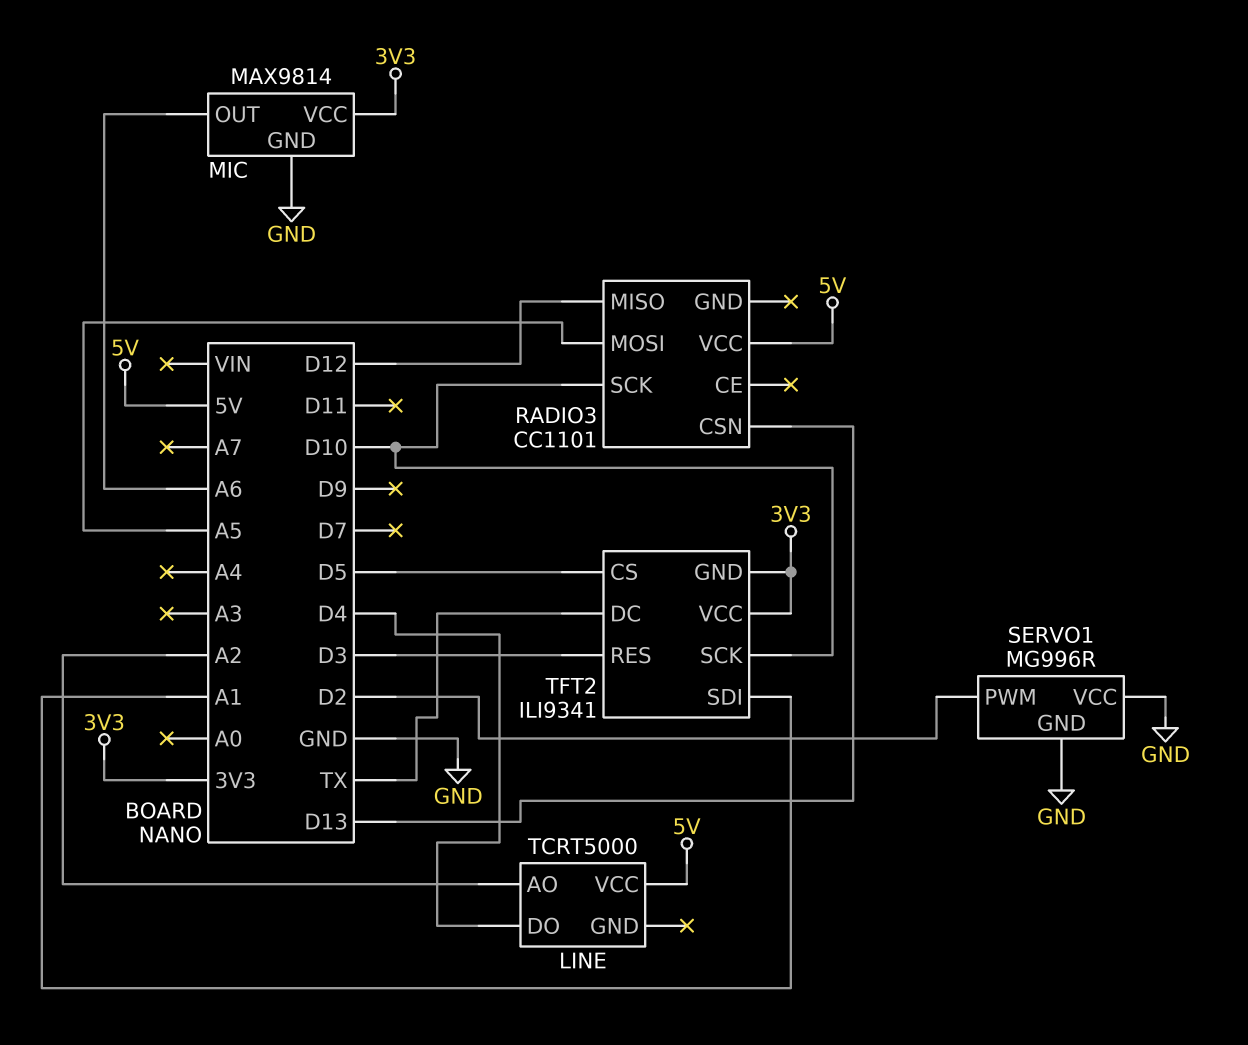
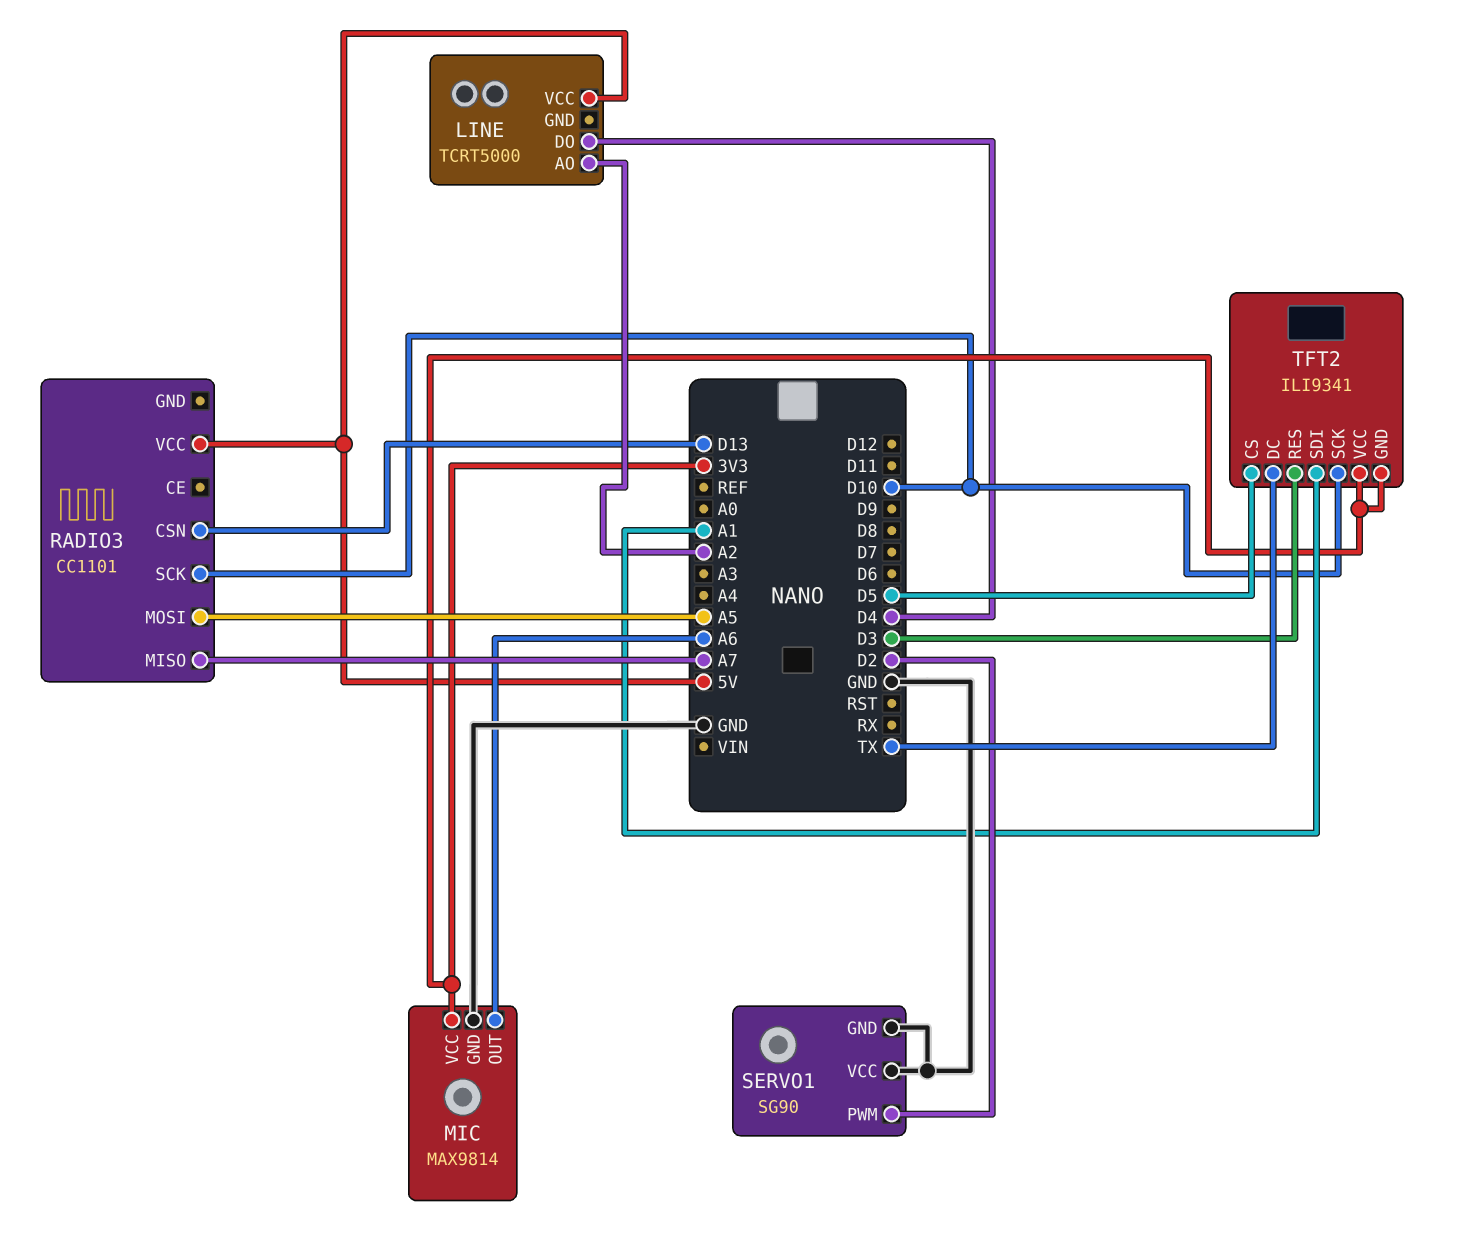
RADIO3 pin MISO: D12 -> A7
SERVO1: MG996R -> SG90

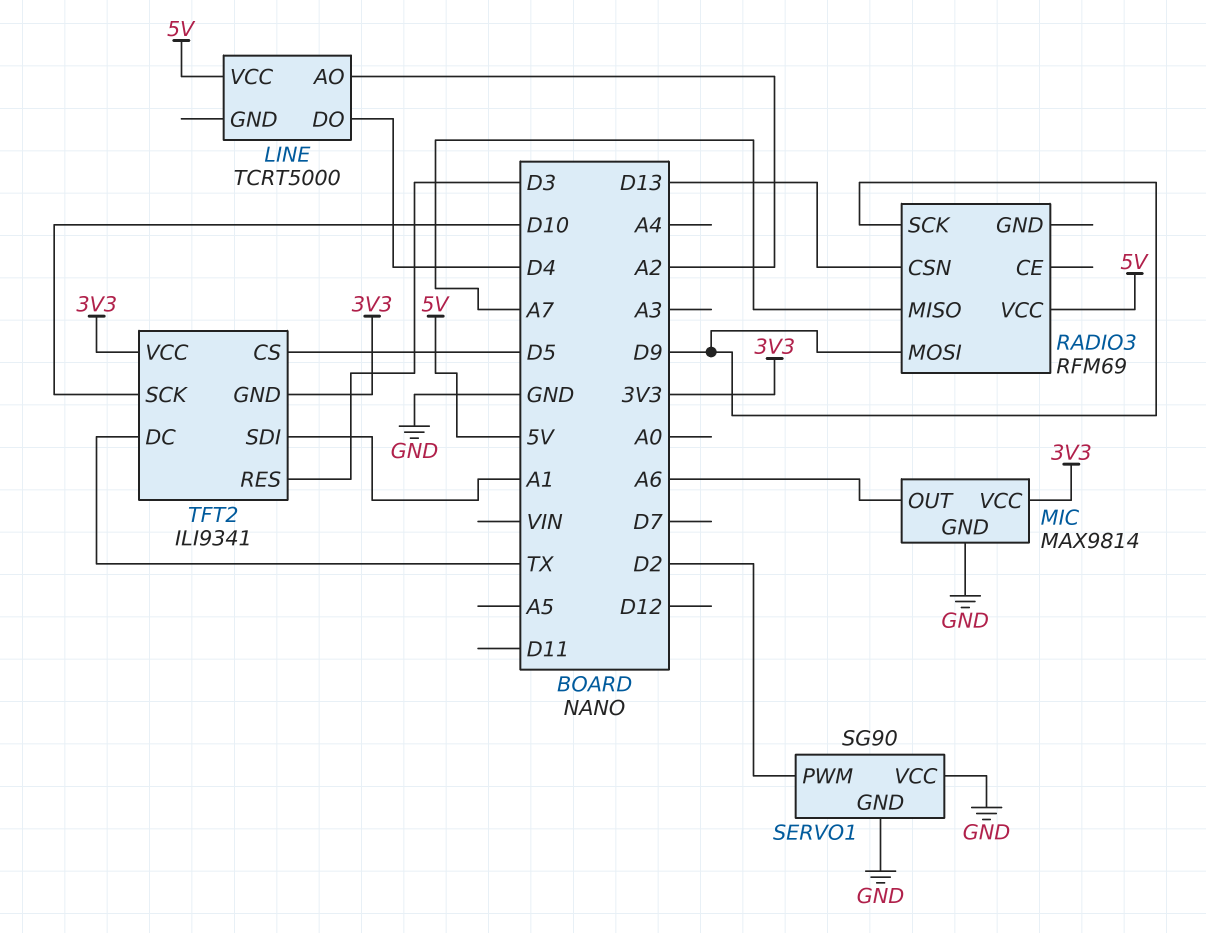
RADIO3: CC1101 -> RFM69
RADIO3 pin MOSI: A5 -> D9
RADIO3 pin SCK: D10 -> D9

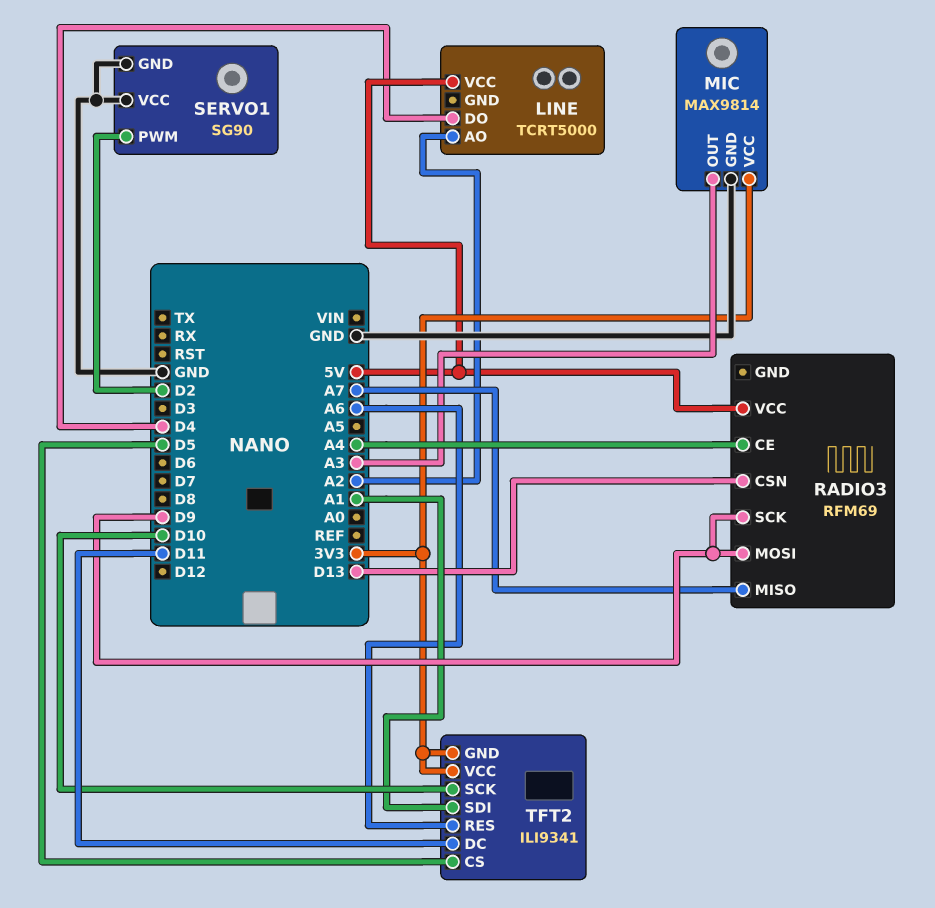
MIC pin OUT: A6 -> A3
RADIO3 pin CE: none -> A4
TFT2 pin DC: TX -> D11
TFT2 pin RES: D3 -> A6

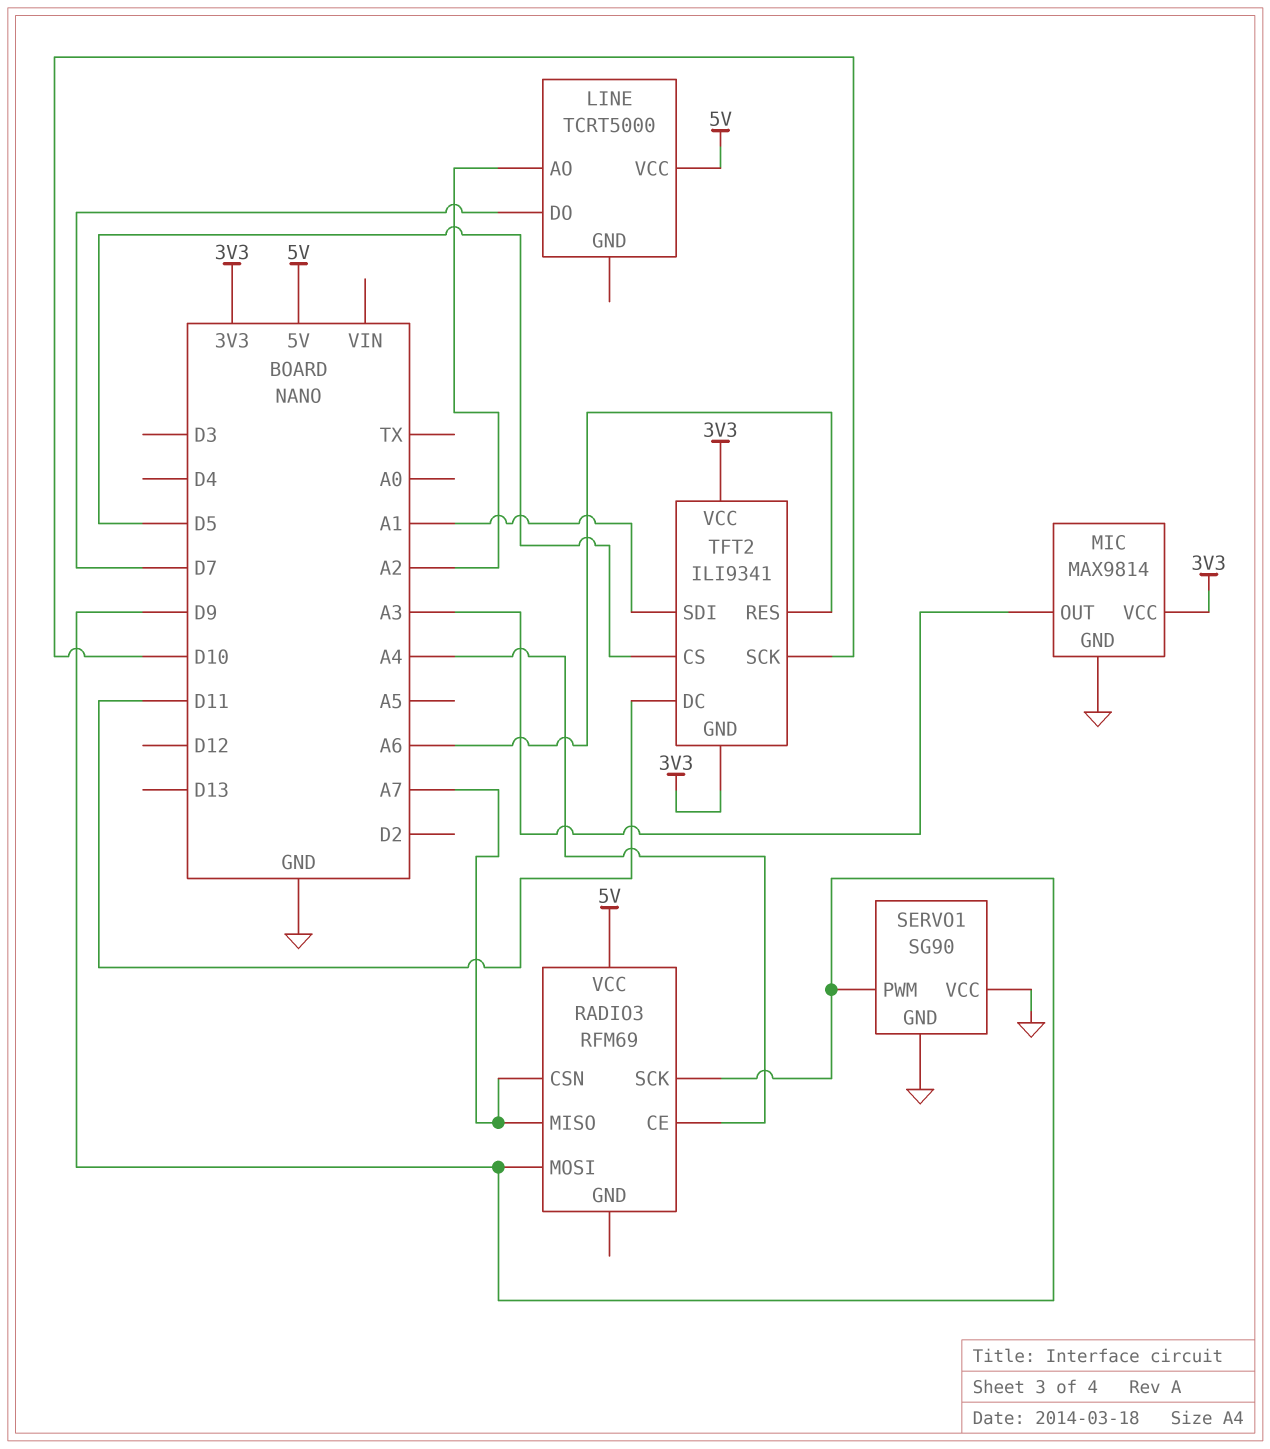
LINE pin DO: D4 -> D7
RADIO3 pin CSN: D13 -> A7
SERVO1 pin PWM: D2 -> D9

